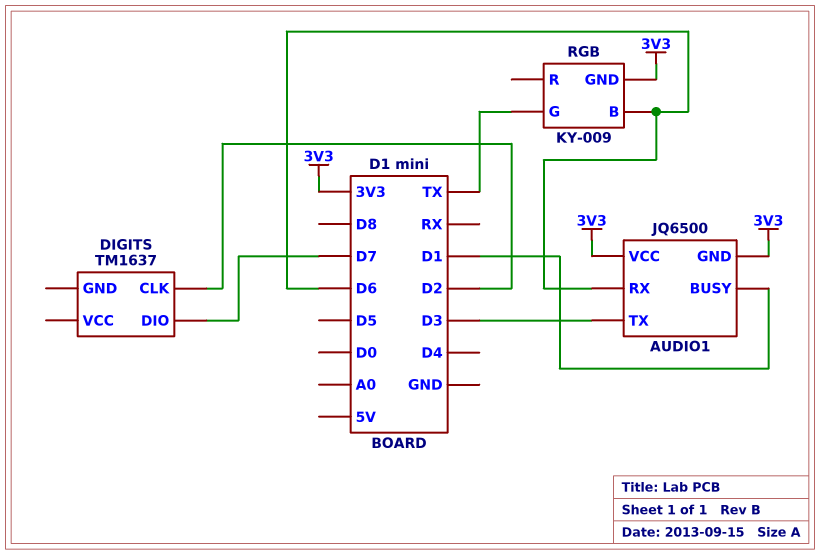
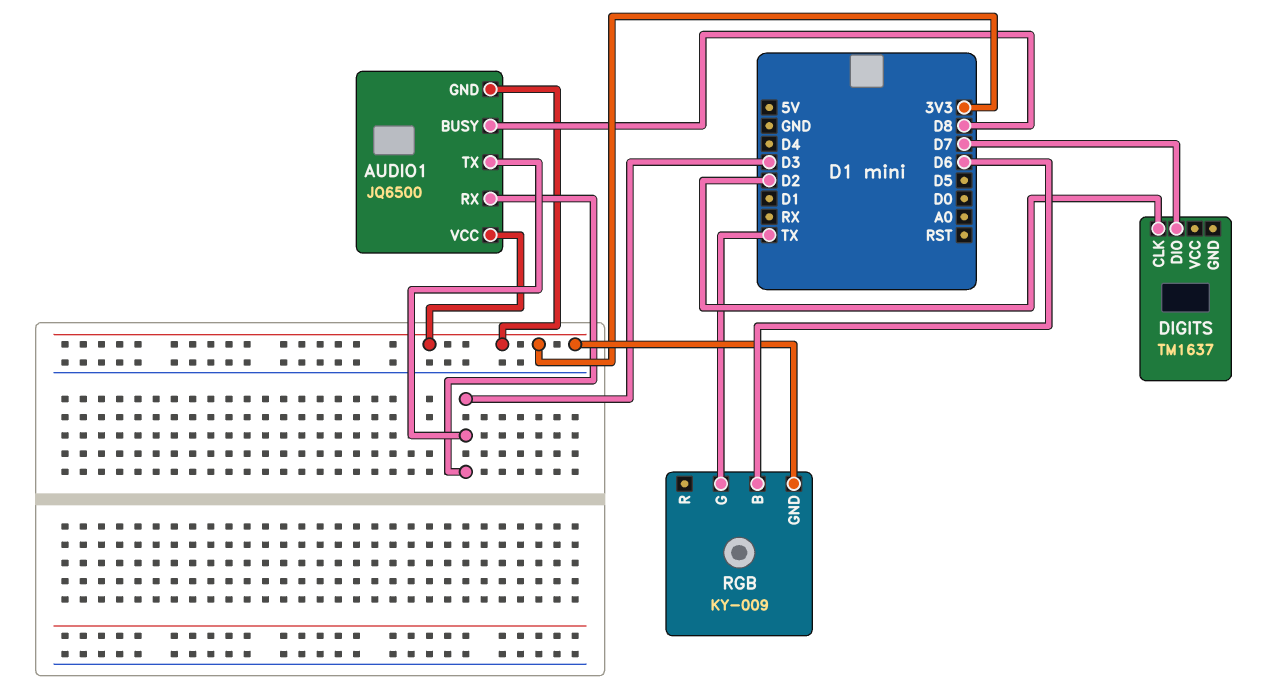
AUDIO1 pin BUSY: D1 -> D8
AUDIO1 pin RX: D6 -> D3

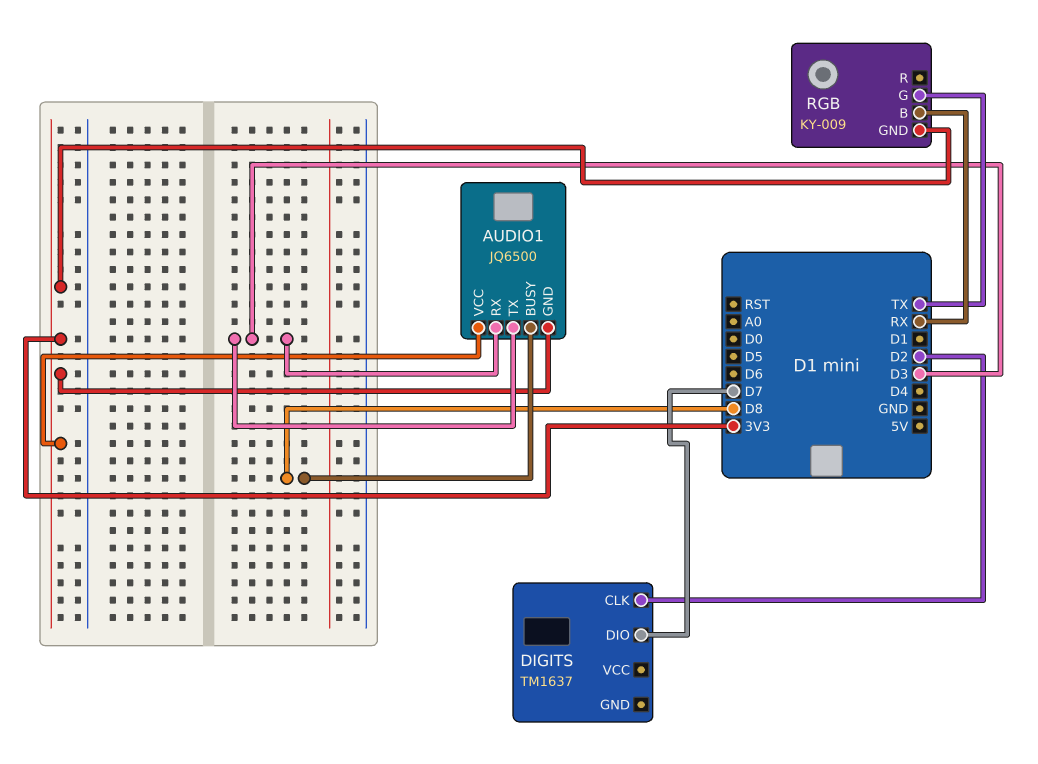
RGB pin B: D6 -> RX

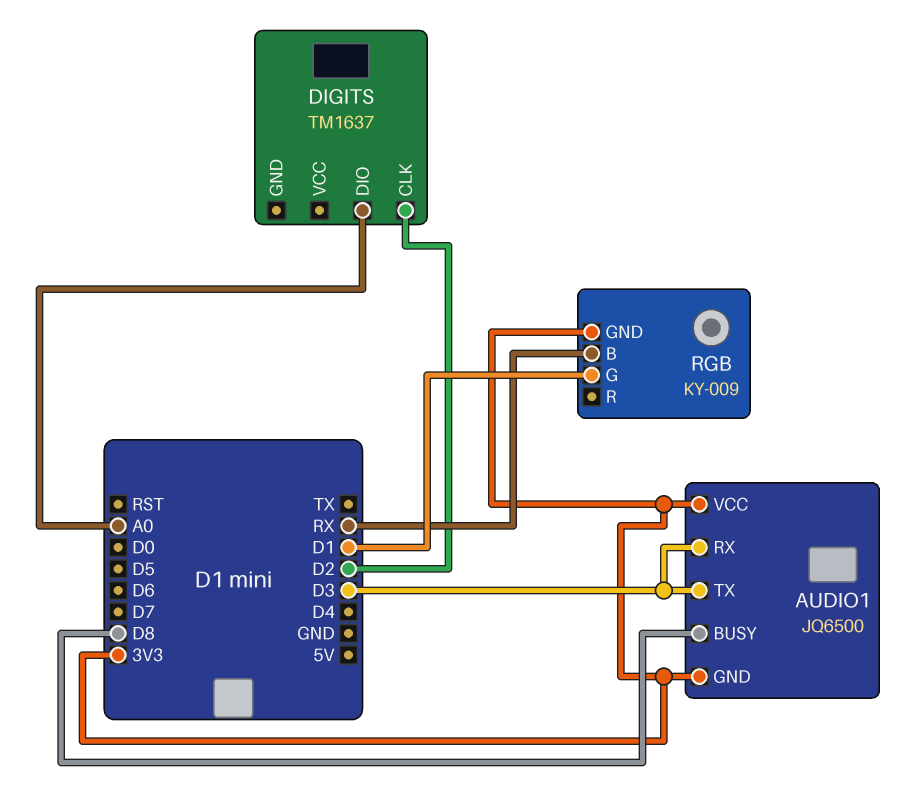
DIGITS pin DIO: D7 -> A0
RGB pin G: TX -> D1

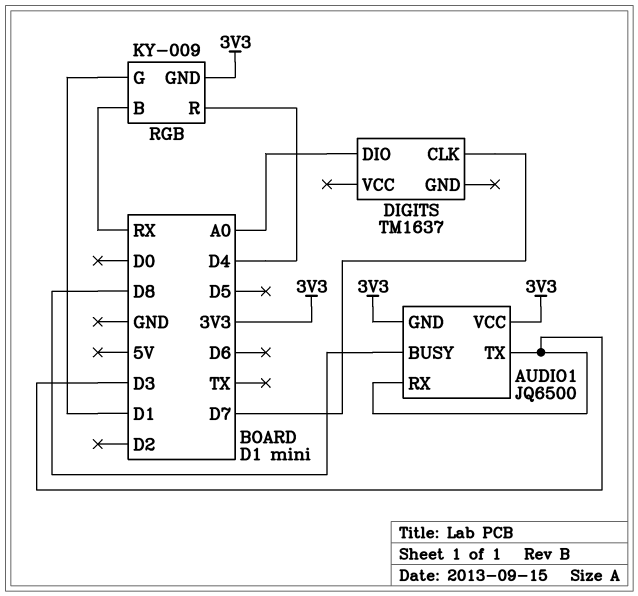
DIGITS pin CLK: D2 -> D7
RGB pin R: none -> D4

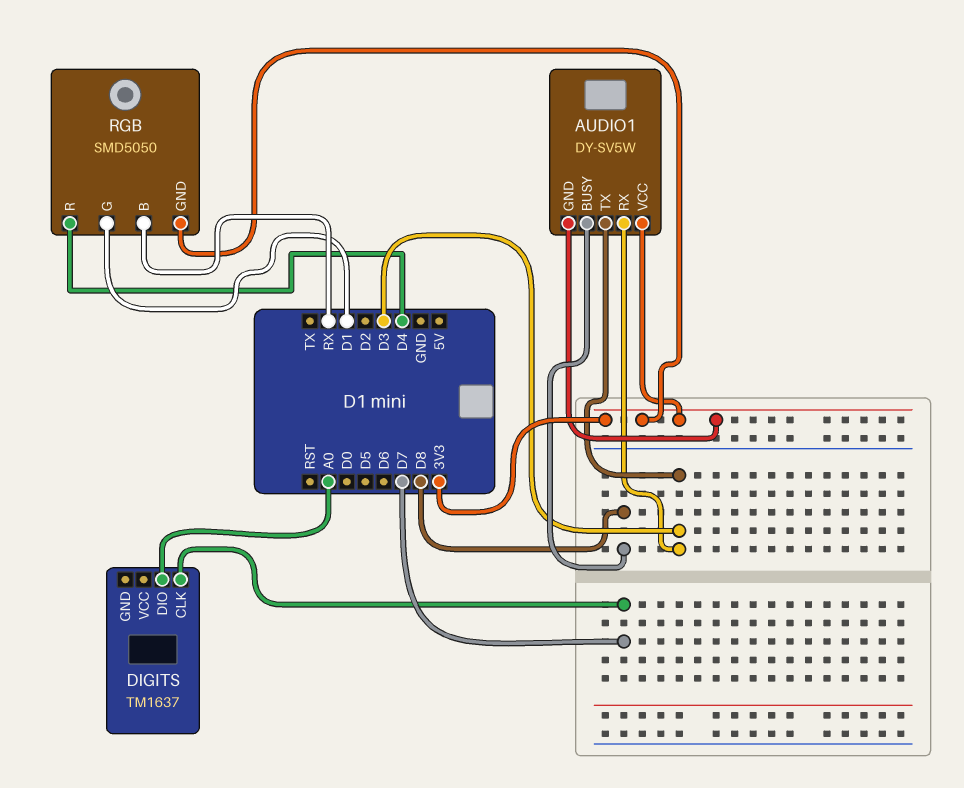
AUDIO1: JQ6500 -> DY-SV5W
RGB: KY-009 -> SMD5050

